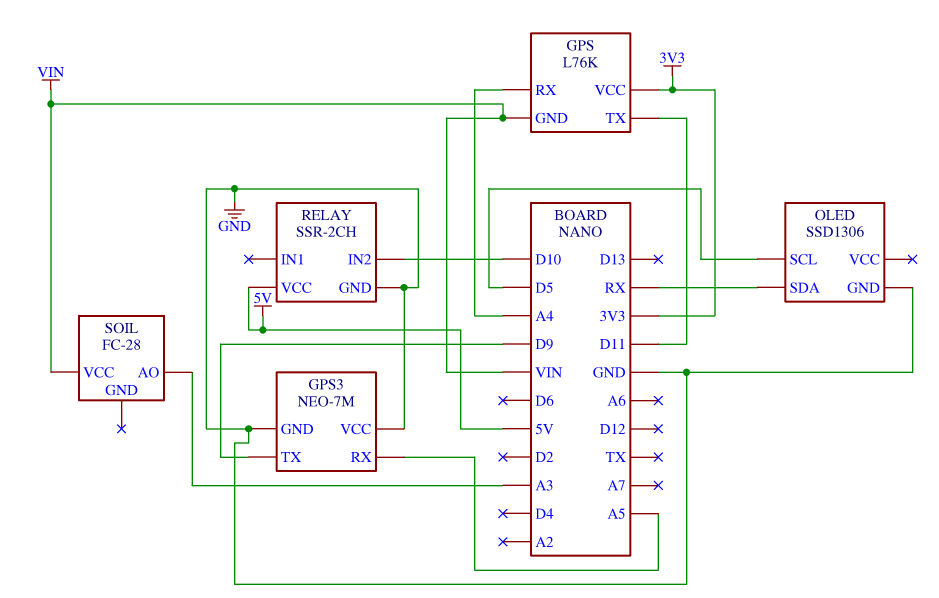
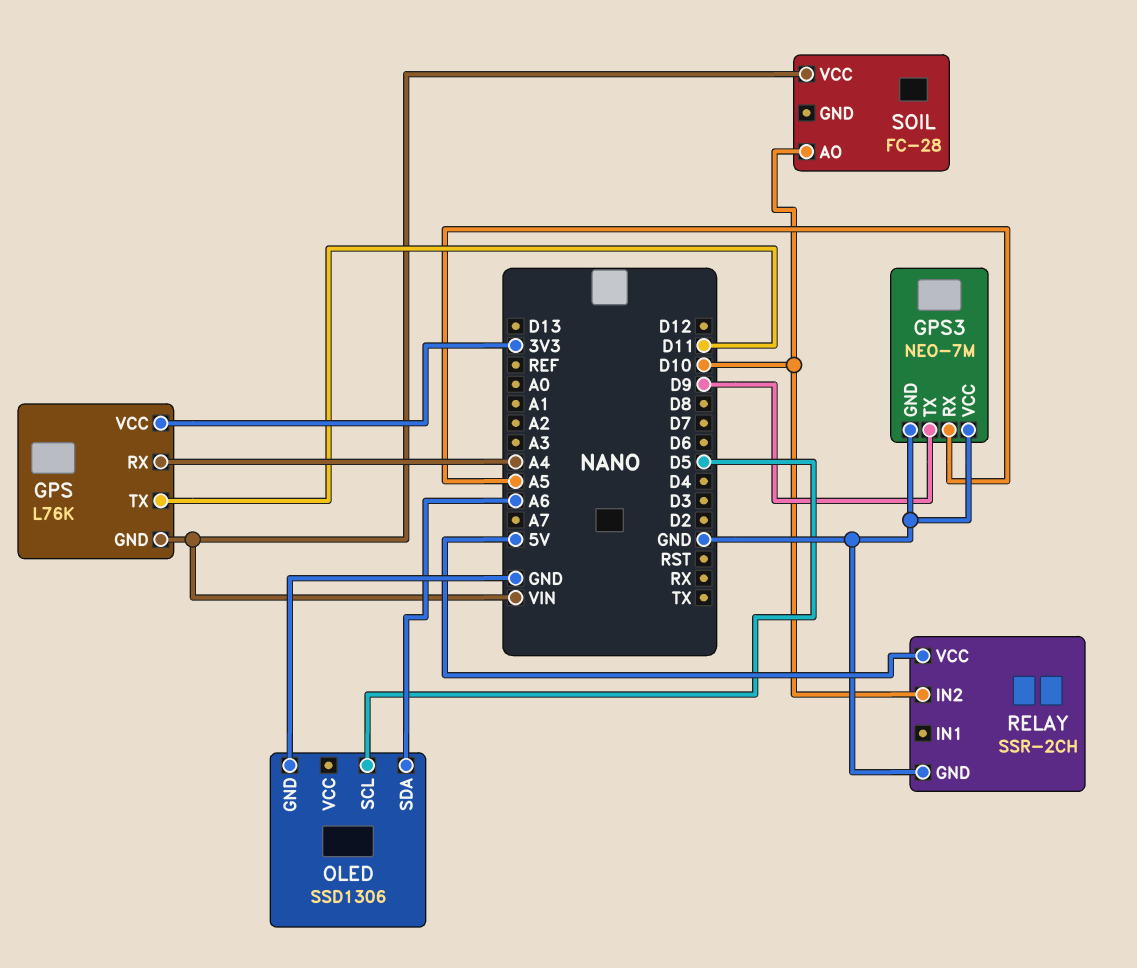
OLED pin SDA: RX -> A6
SOIL pin AO: A3 -> D10

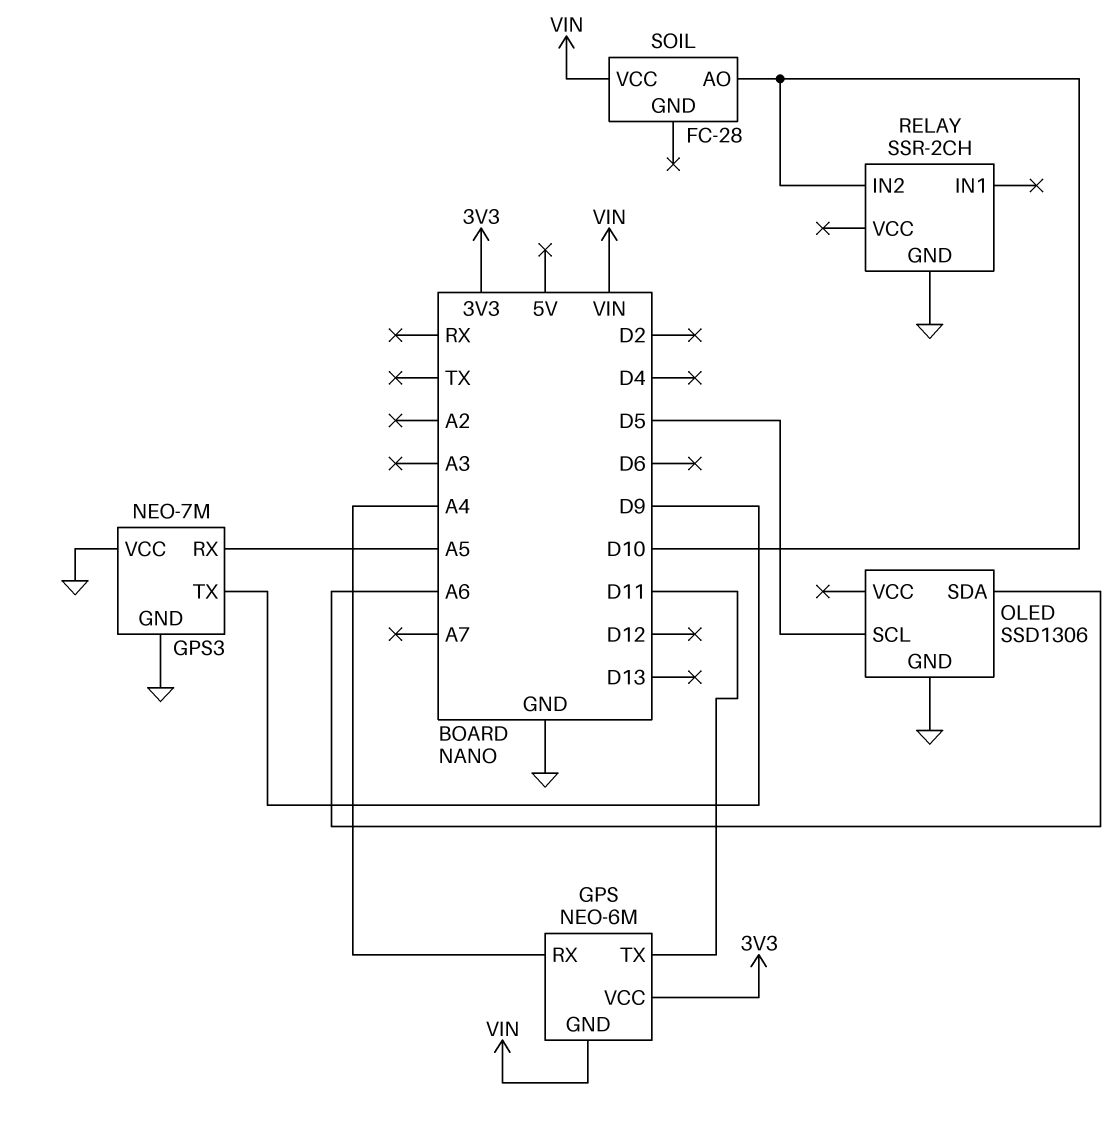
GPS: L76K -> NEO-6M
RELAY pin VCC: 5V -> none

